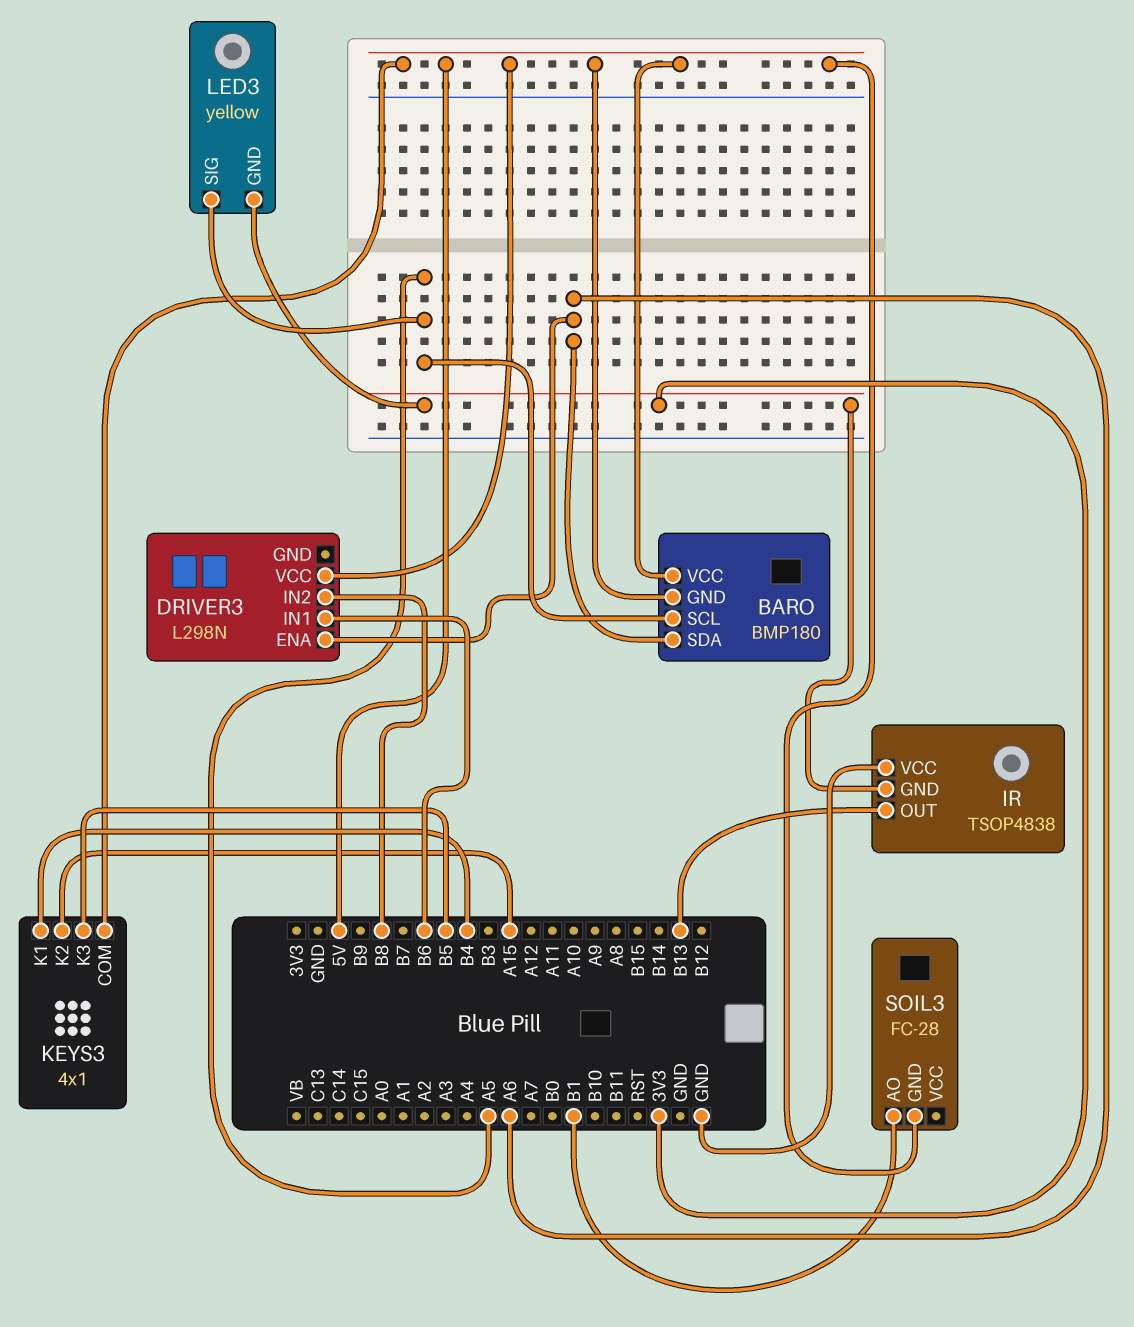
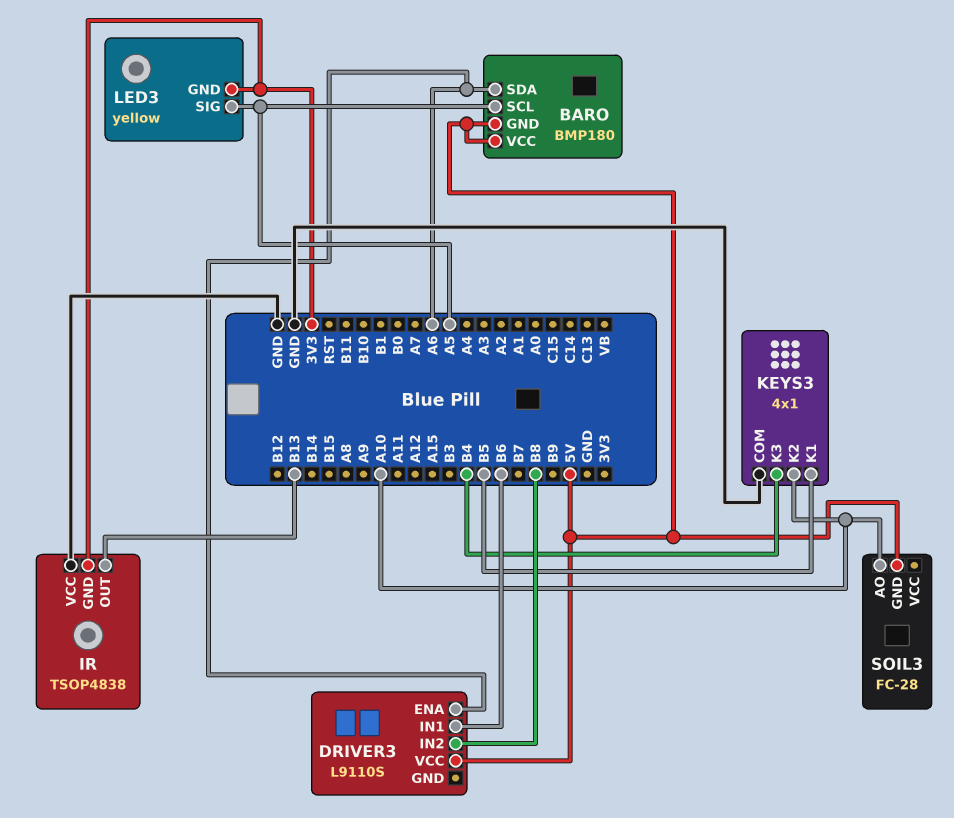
DRIVER3: L298N -> L9110S
KEYS3 pin COM: 5V -> GND
KEYS3 pin K1: B4 -> B5
KEYS3 pin K2: A15 -> A10
KEYS3 pin K3: B5 -> B4
SOIL3 pin AO: B1 -> A10

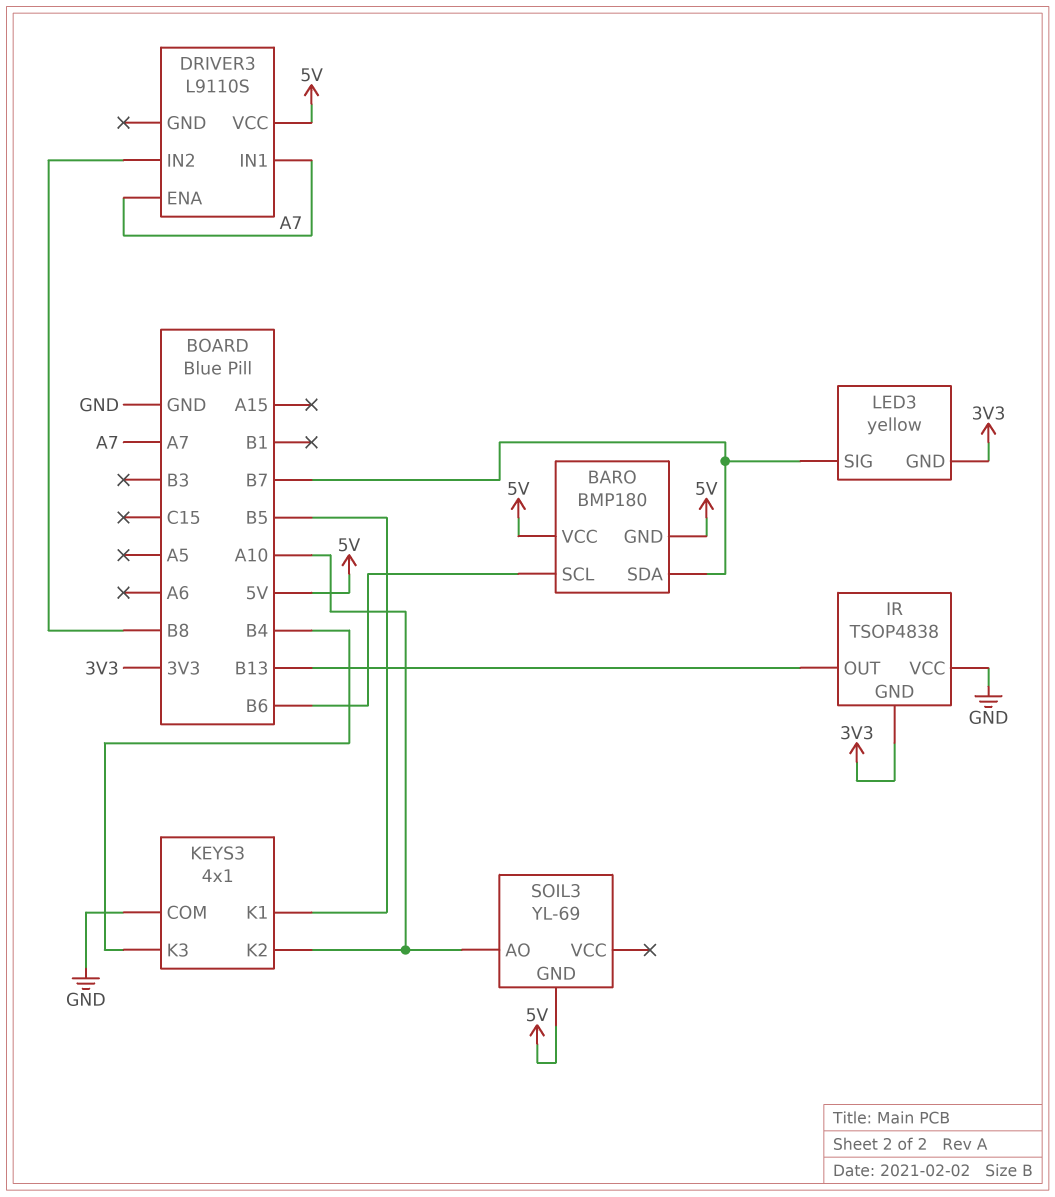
BARO pin SCL: A5 -> B6
BARO pin SDA: A6 -> B7
DRIVER3 pin ENA: A6 -> A7
DRIVER3 pin IN1: B6 -> A7
LED3 pin SIG: A5 -> B7
SOIL3: FC-28 -> YL-69

